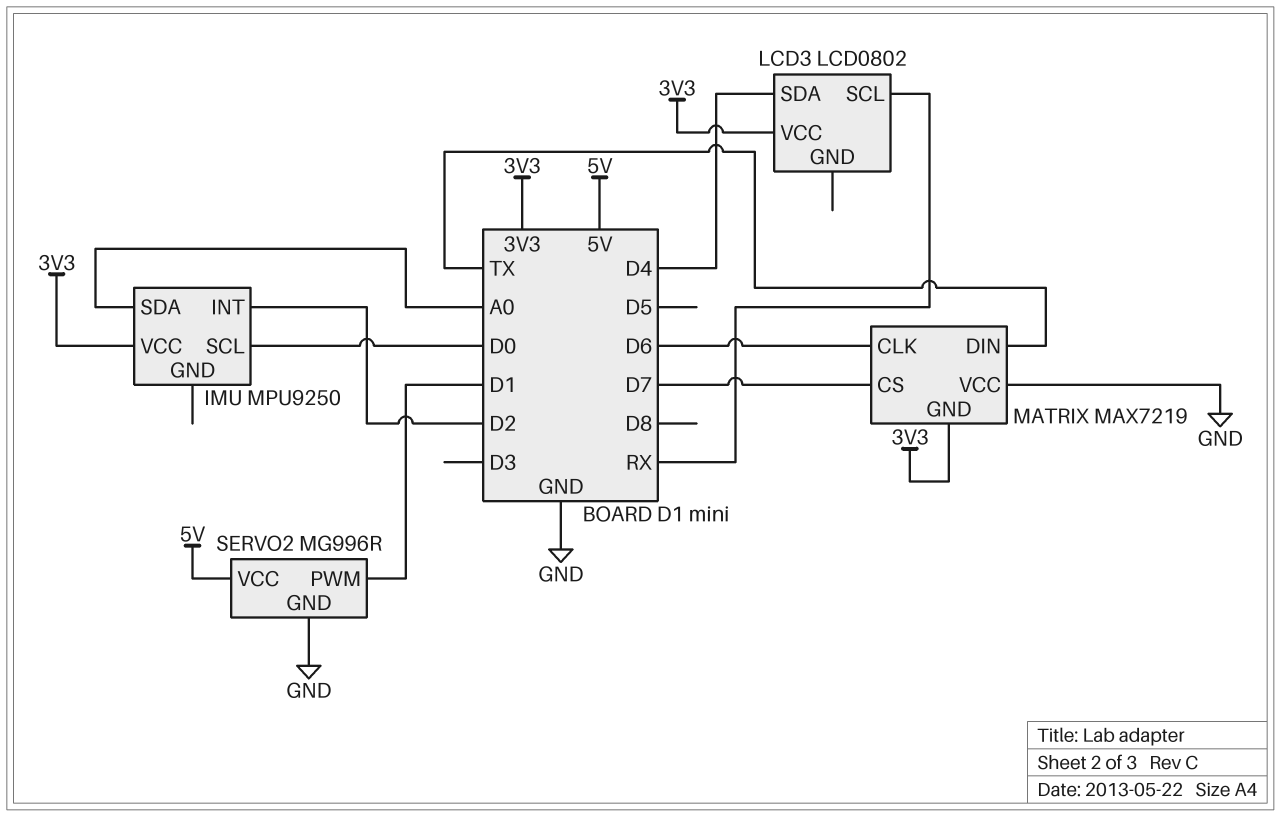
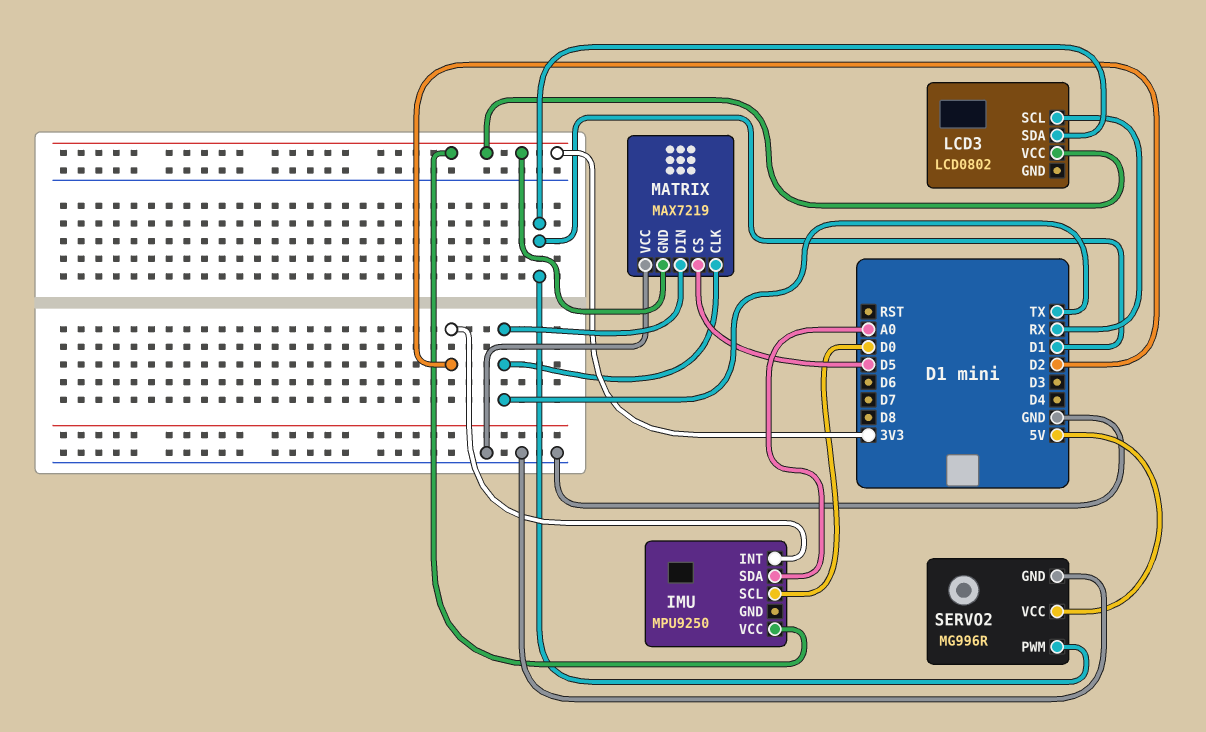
LCD3 pin SDA: D4 -> D1
MATRIX pin CLK: D6 -> TX
MATRIX pin CS: D7 -> D5

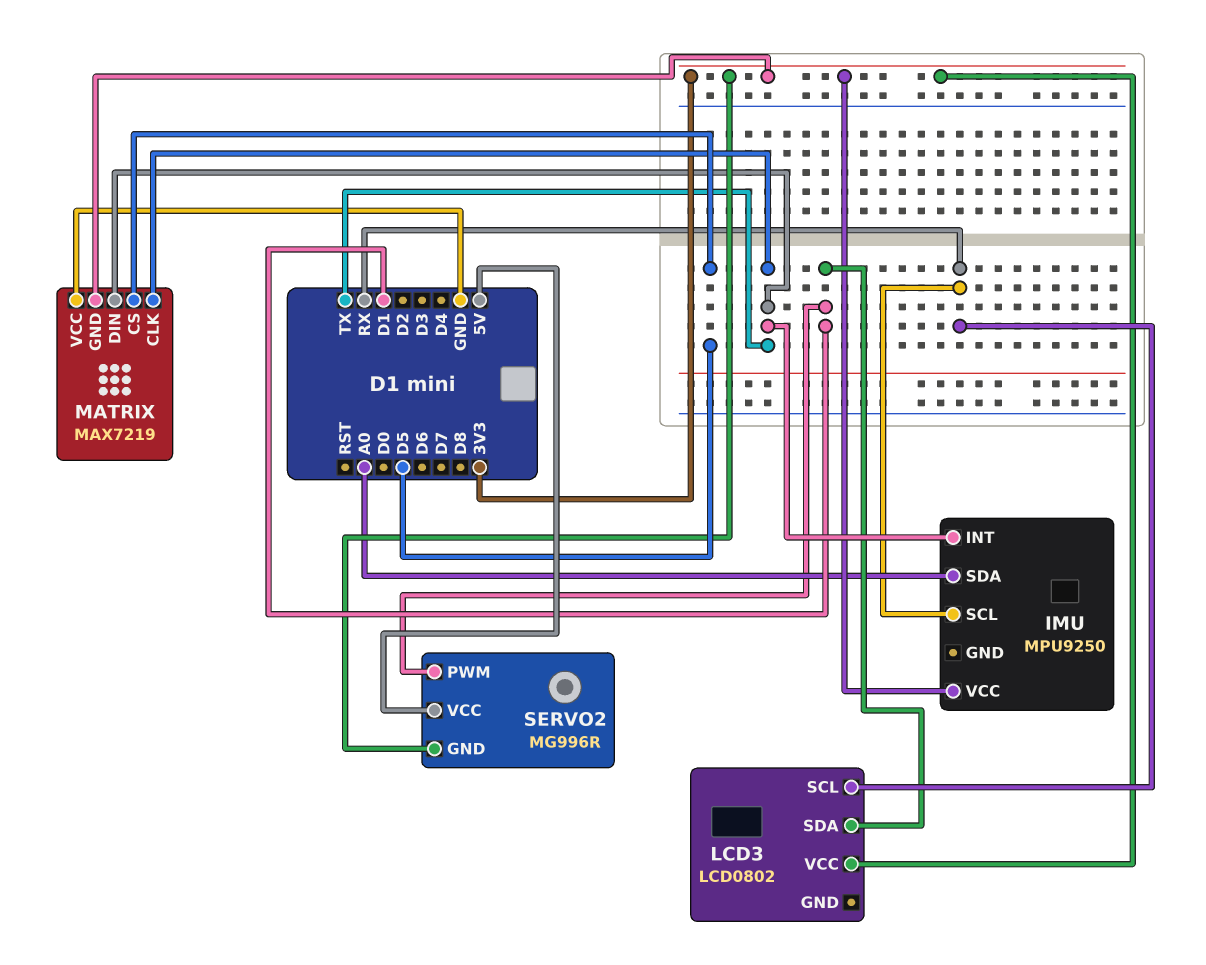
IMU pin INT: D2 -> TX
IMU pin SCL: D0 -> RX
SERVO2 pin GND: GND -> 3V3

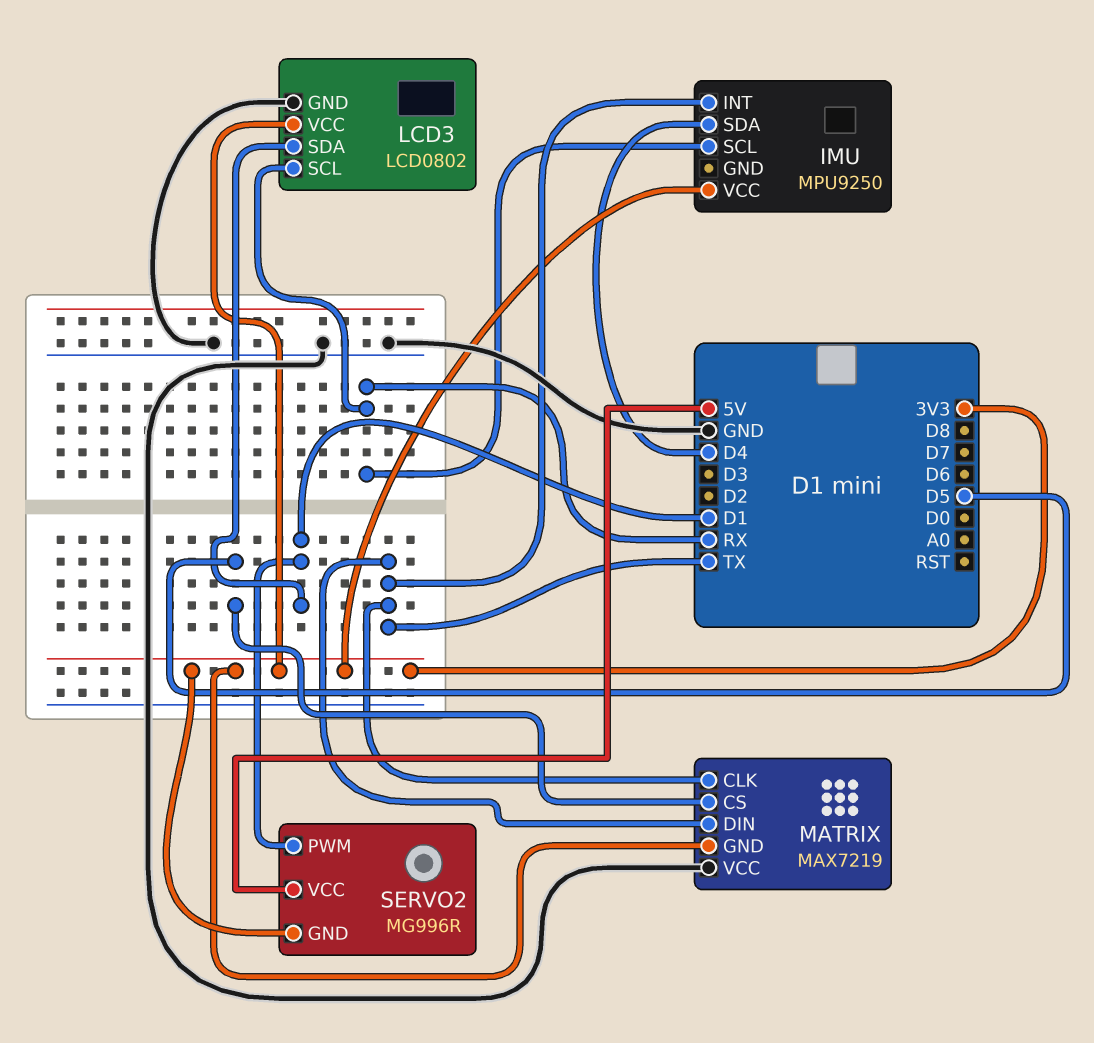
IMU pin SDA: A0 -> D4
LCD3 pin GND: none -> GND

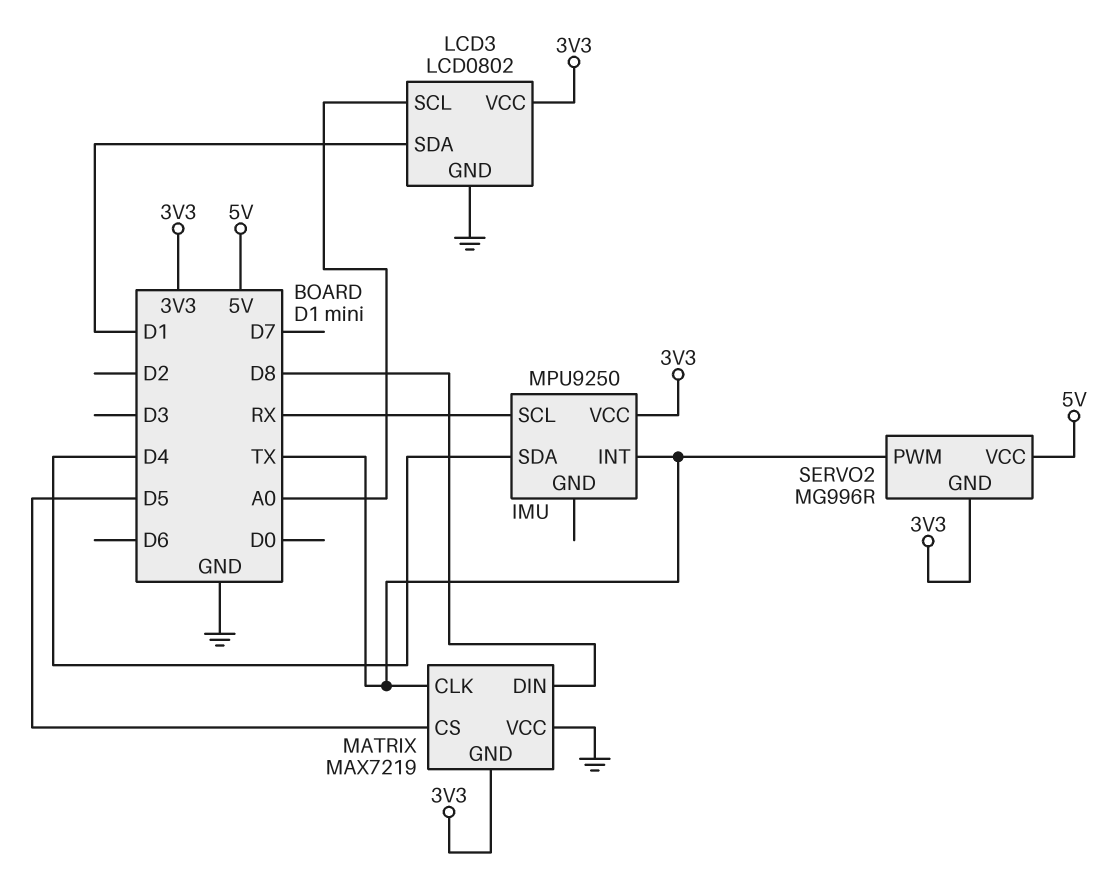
LCD3 pin SCL: RX -> A0
MATRIX pin DIN: TX -> D8
SERVO2 pin PWM: D1 -> TX

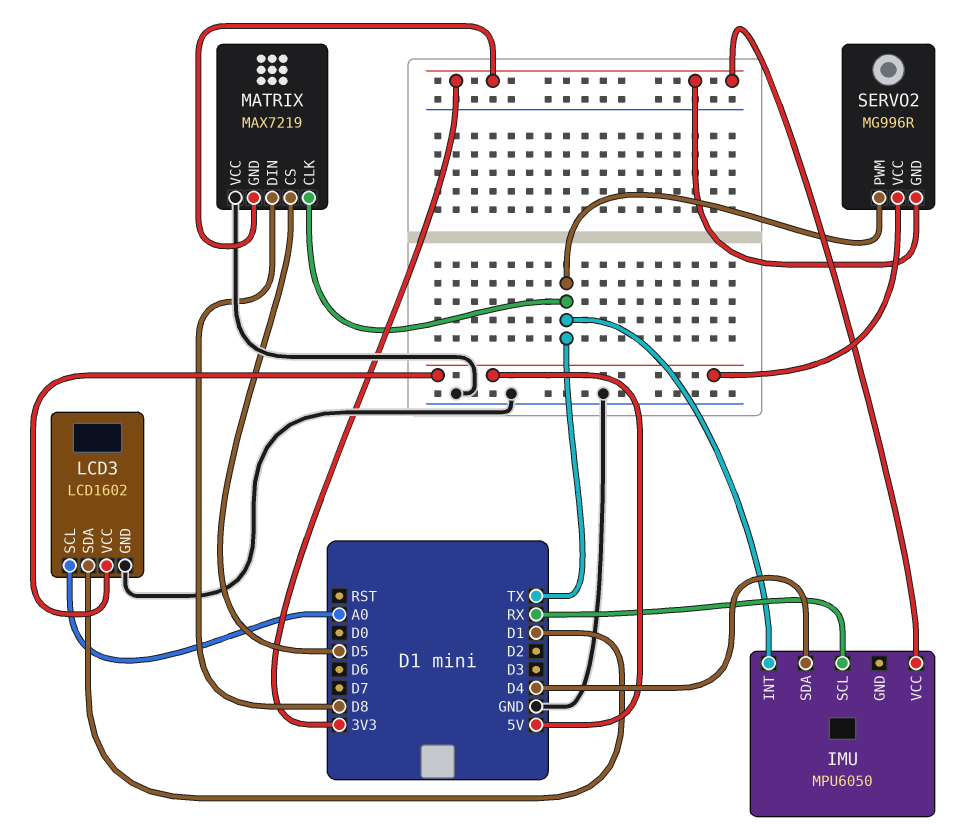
IMU: MPU9250 -> MPU6050
LCD3: LCD0802 -> LCD1602
LCD3 pin VCC: 3V3 -> 5V

